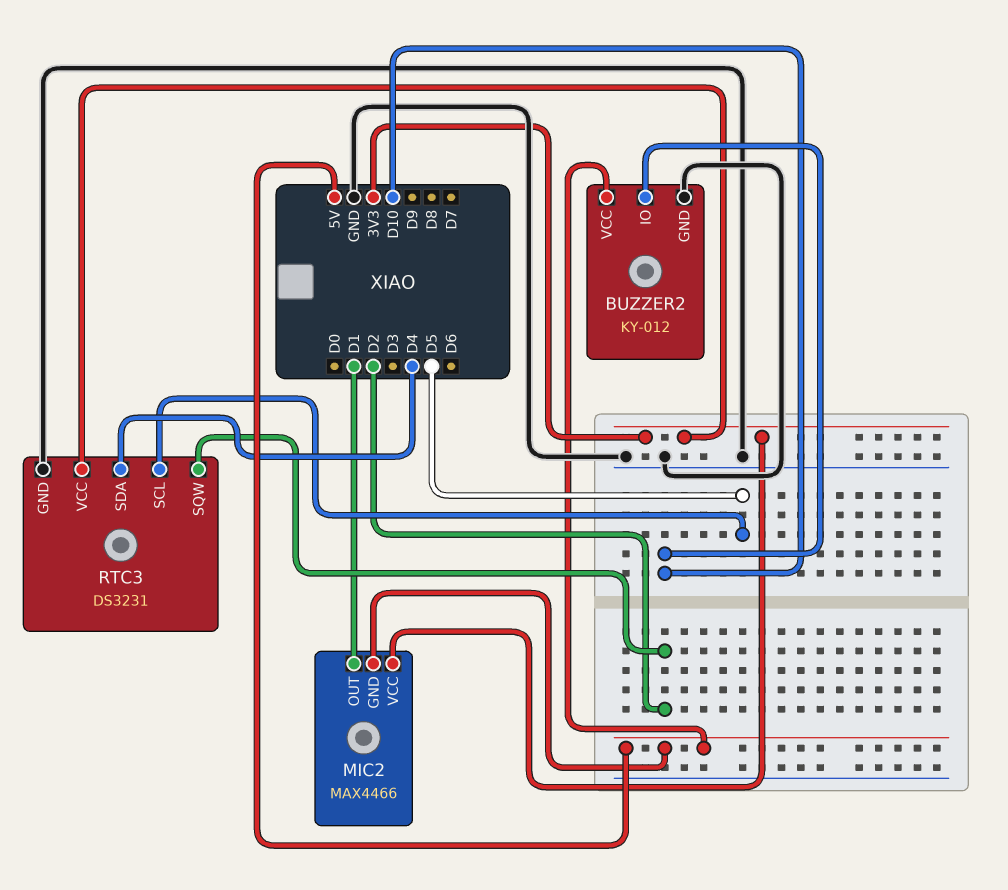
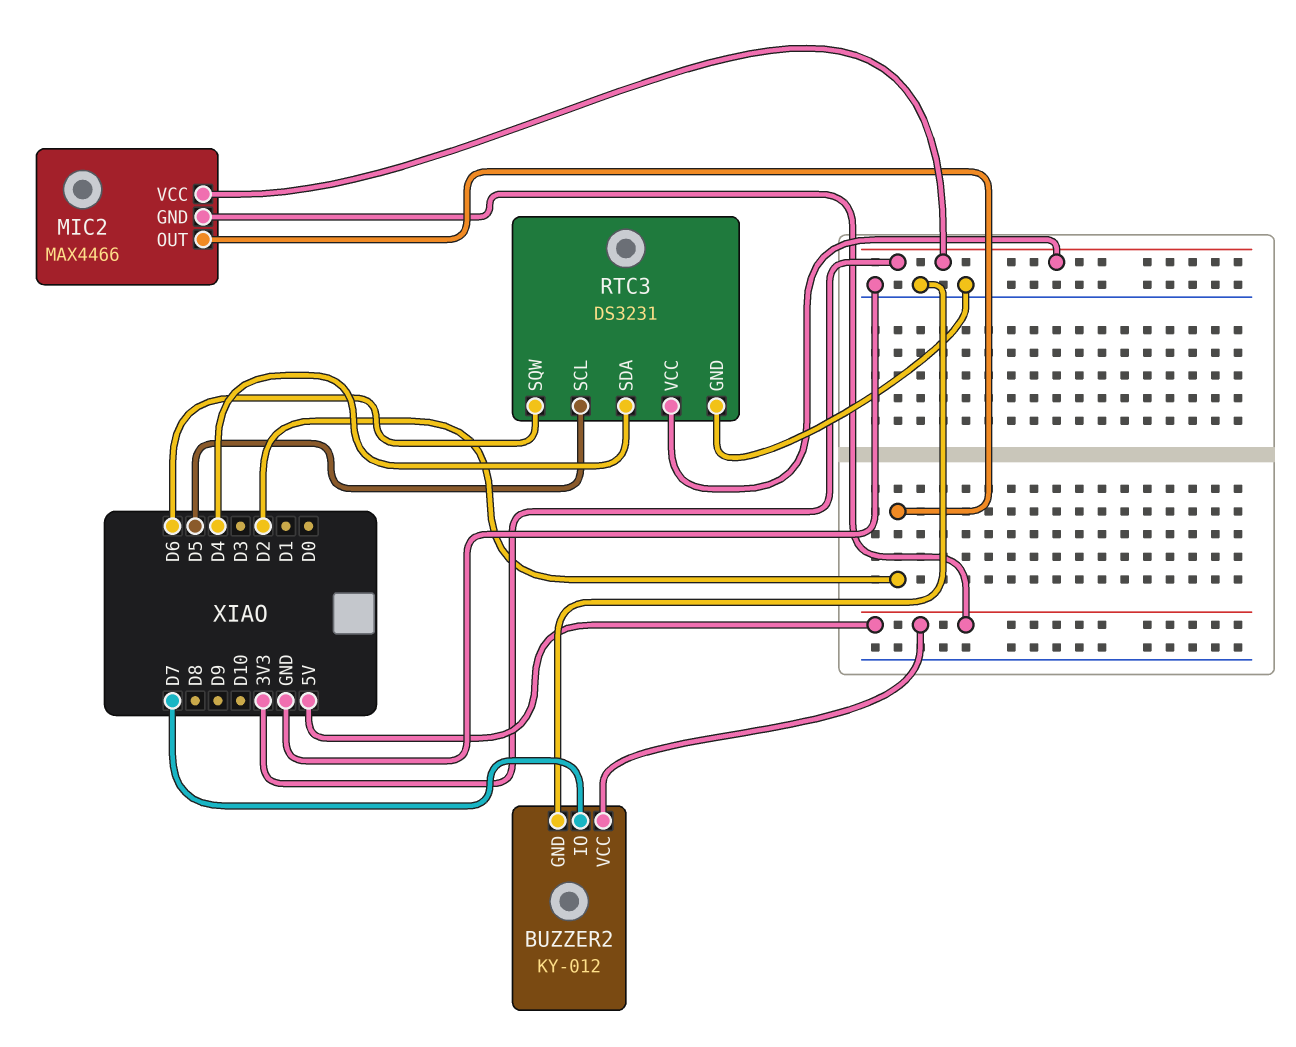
BUZZER2 pin IO: D10 -> D7
MIC2 pin OUT: D1 -> D2
RTC3 pin SQW: D2 -> D6

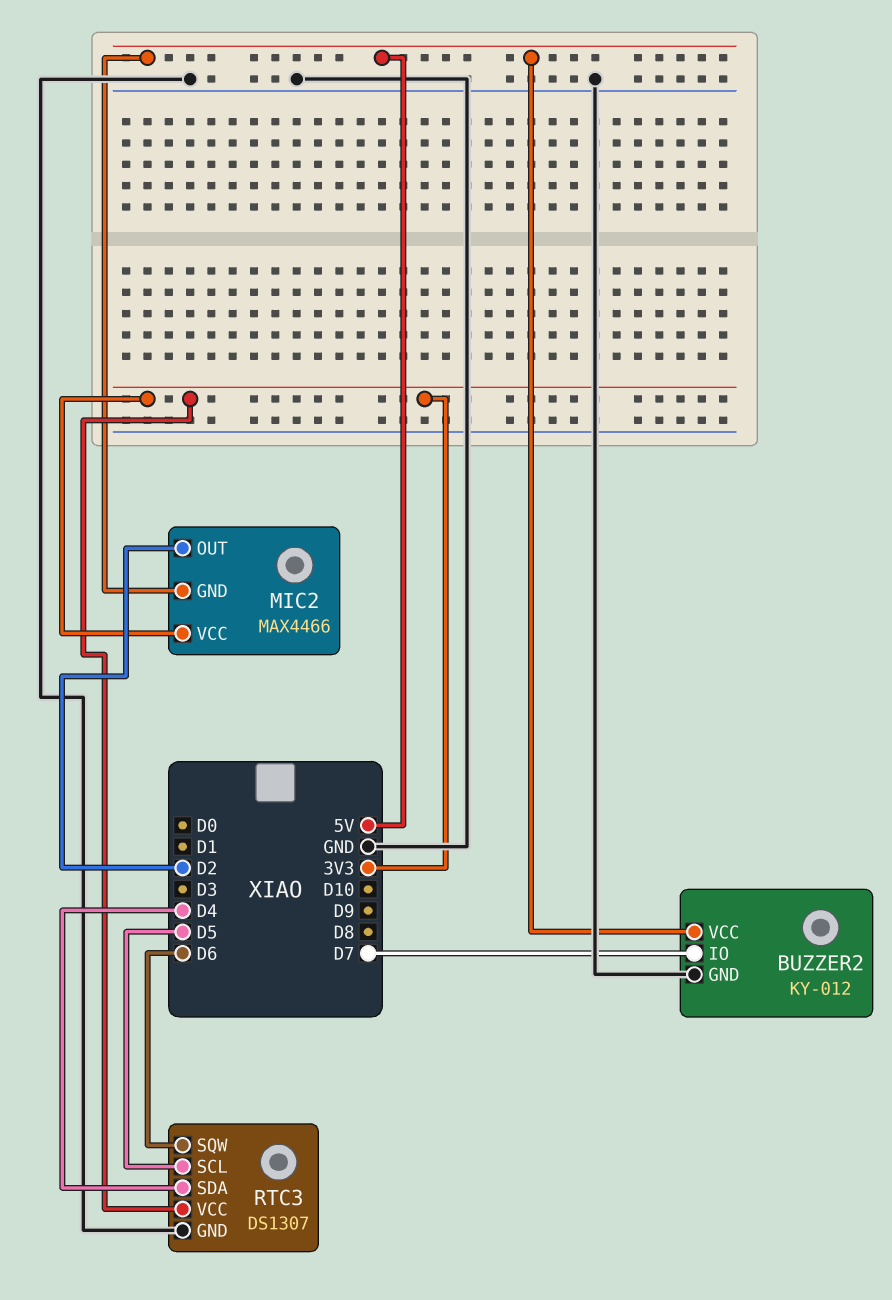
RTC3: DS3231 -> DS1307

